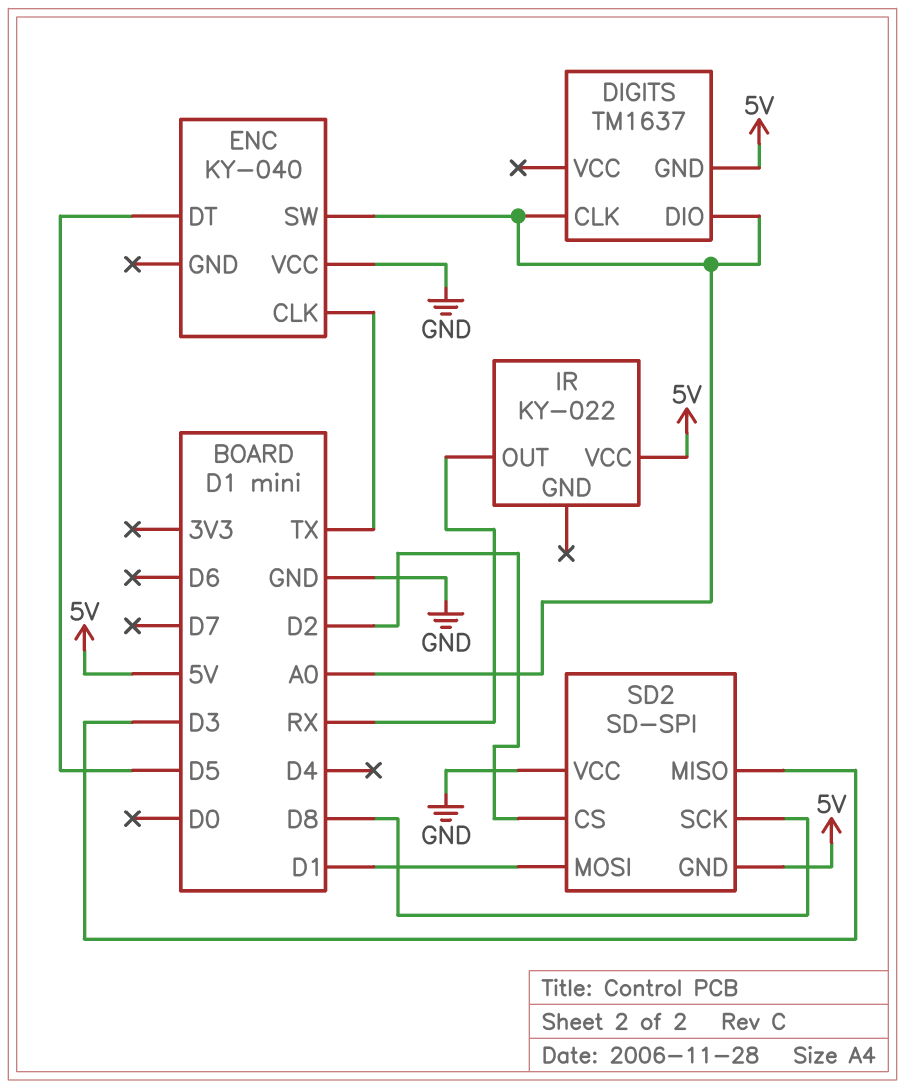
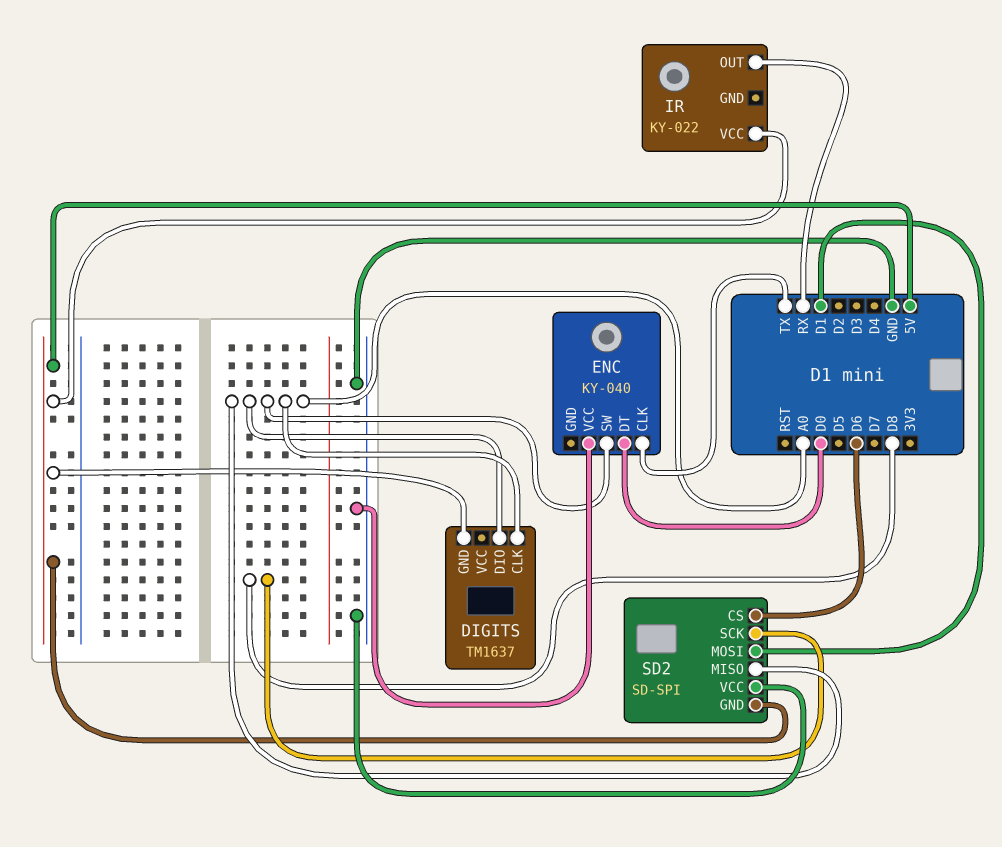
ENC pin DT: D5 -> D0
SD2 pin CS: D2 -> D6
SD2 pin MISO: D3 -> A0

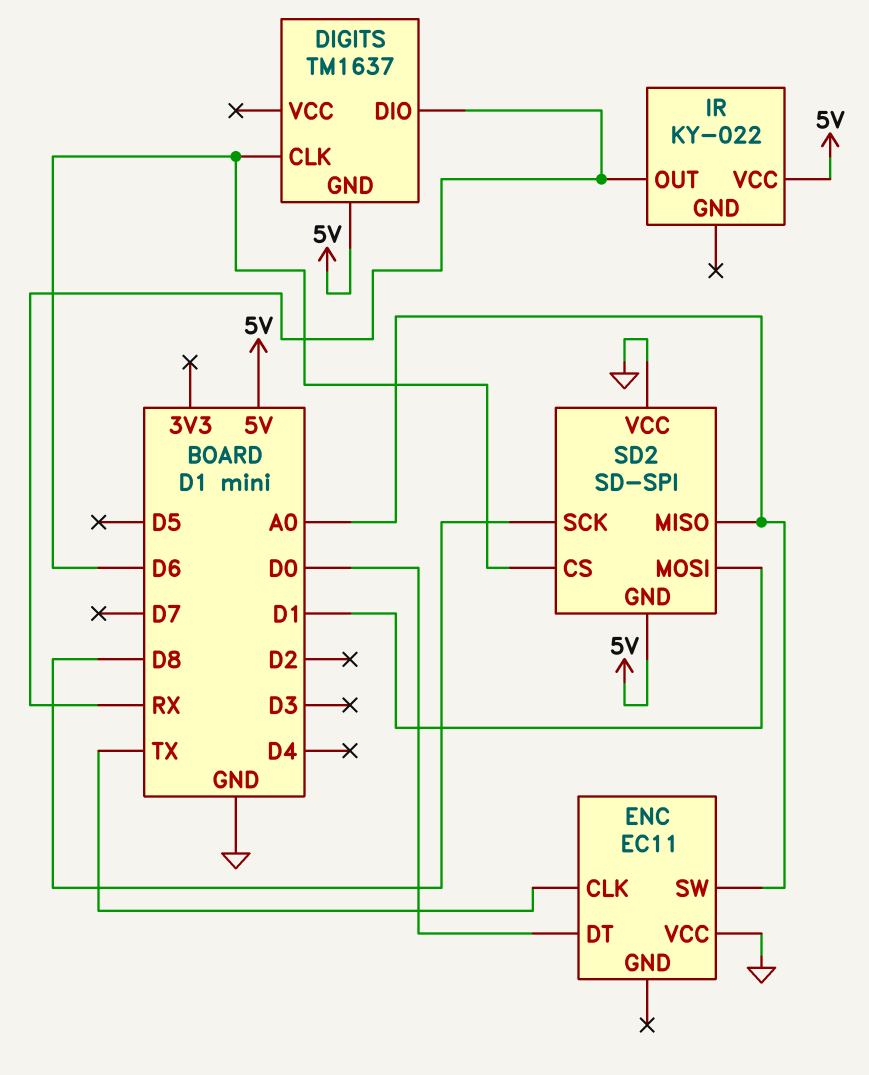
DIGITS pin CLK: A0 -> D6
DIGITS pin DIO: A0 -> RX
ENC: KY-040 -> EC11

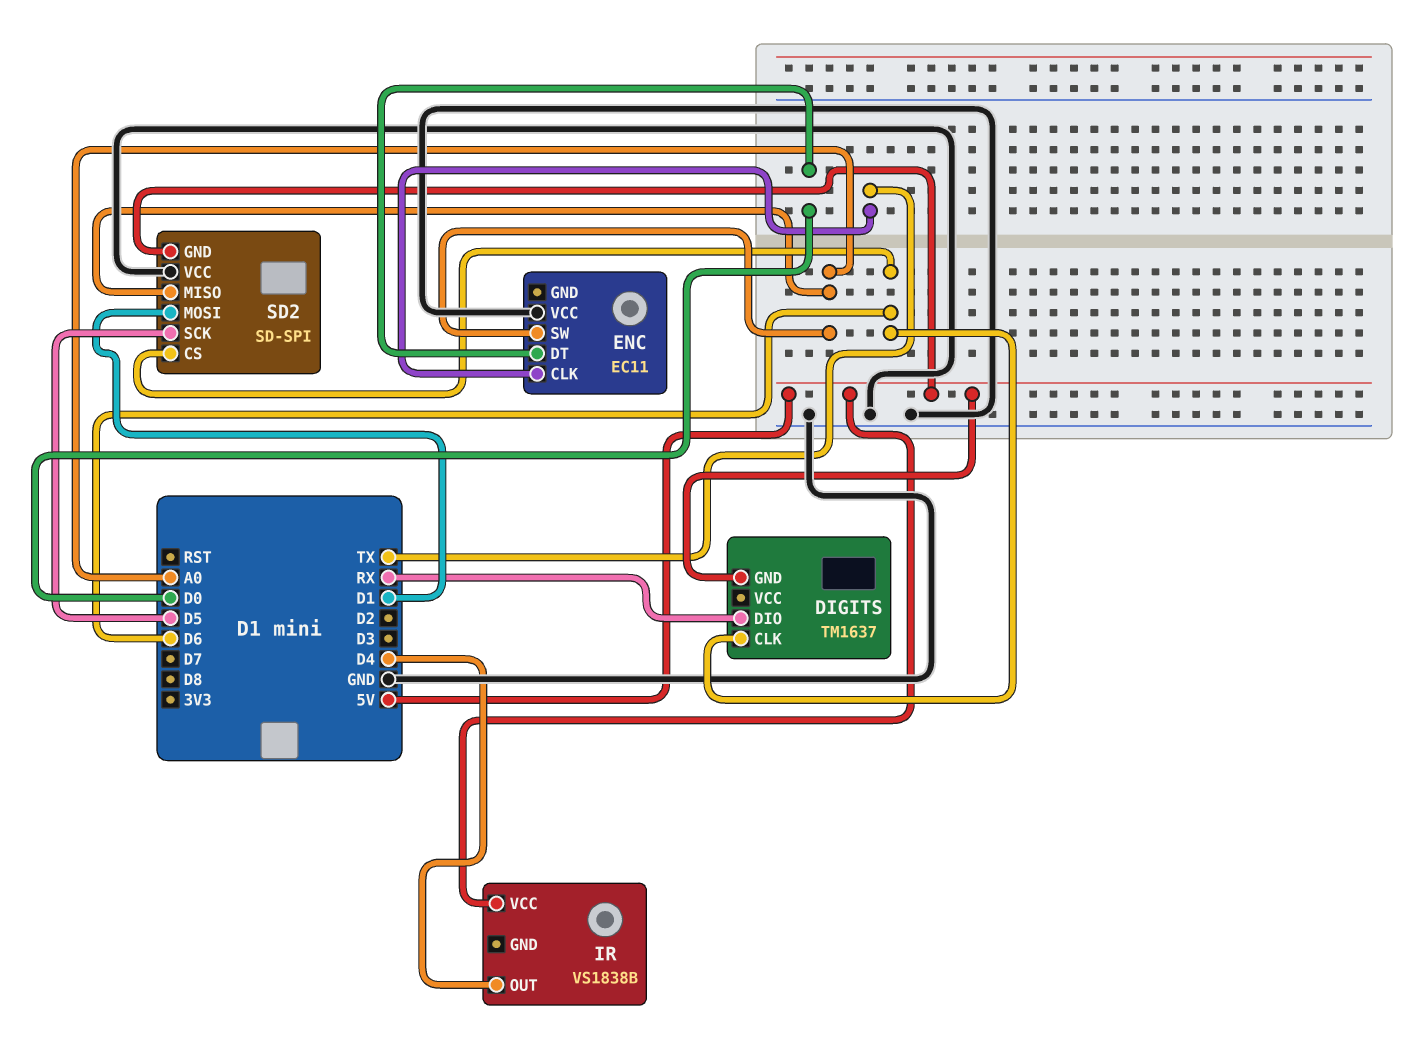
IR: KY-022 -> VS1838B
IR pin OUT: RX -> D4
SD2 pin SCK: D8 -> D5

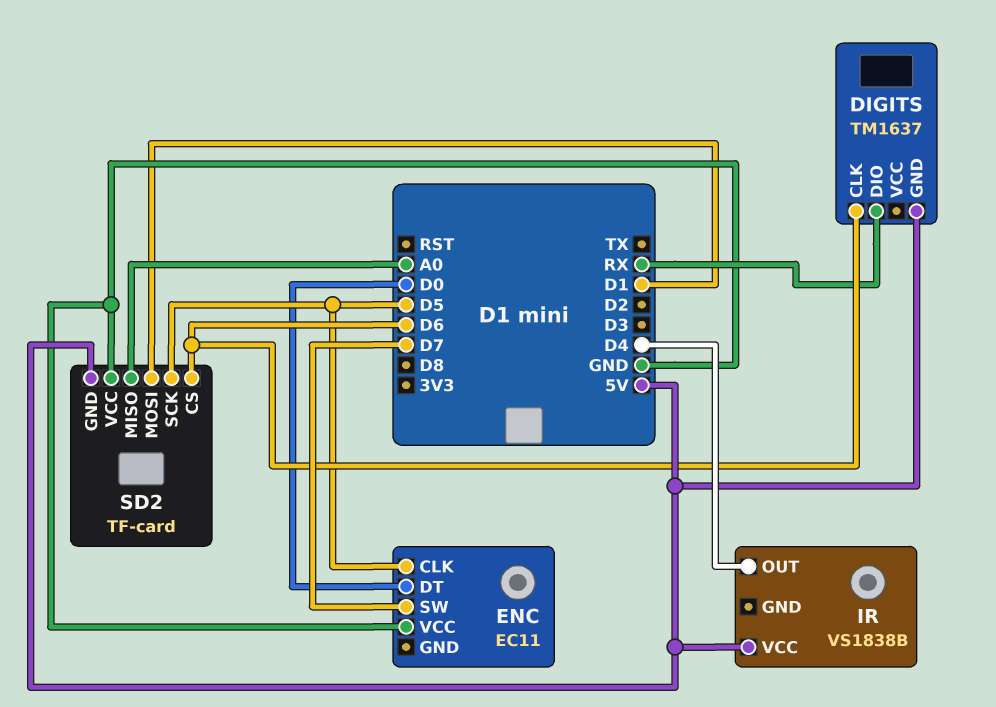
ENC pin CLK: TX -> D5
ENC pin SW: A0 -> D7
SD2: SD-SPI -> TF-card

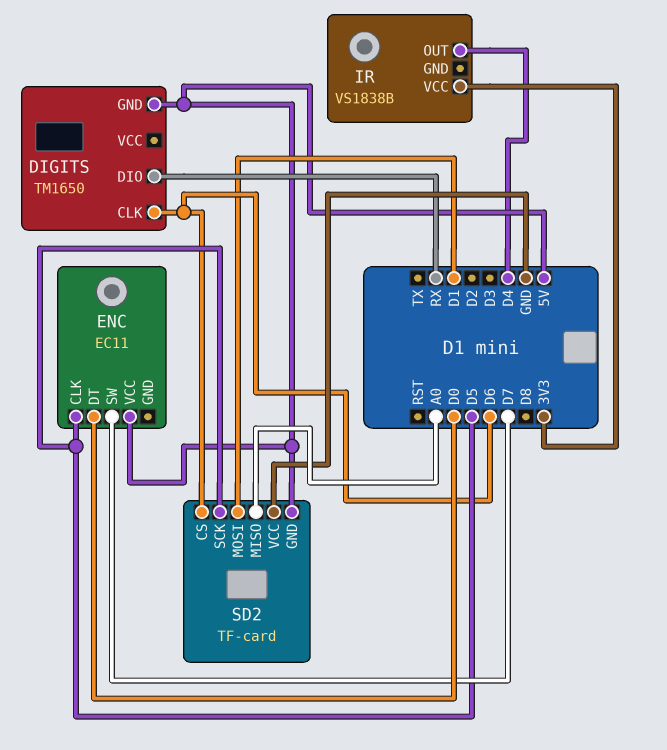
DIGITS: TM1637 -> TM1650
ENC pin VCC: GND -> 5V
IR pin VCC: 5V -> 3V3

